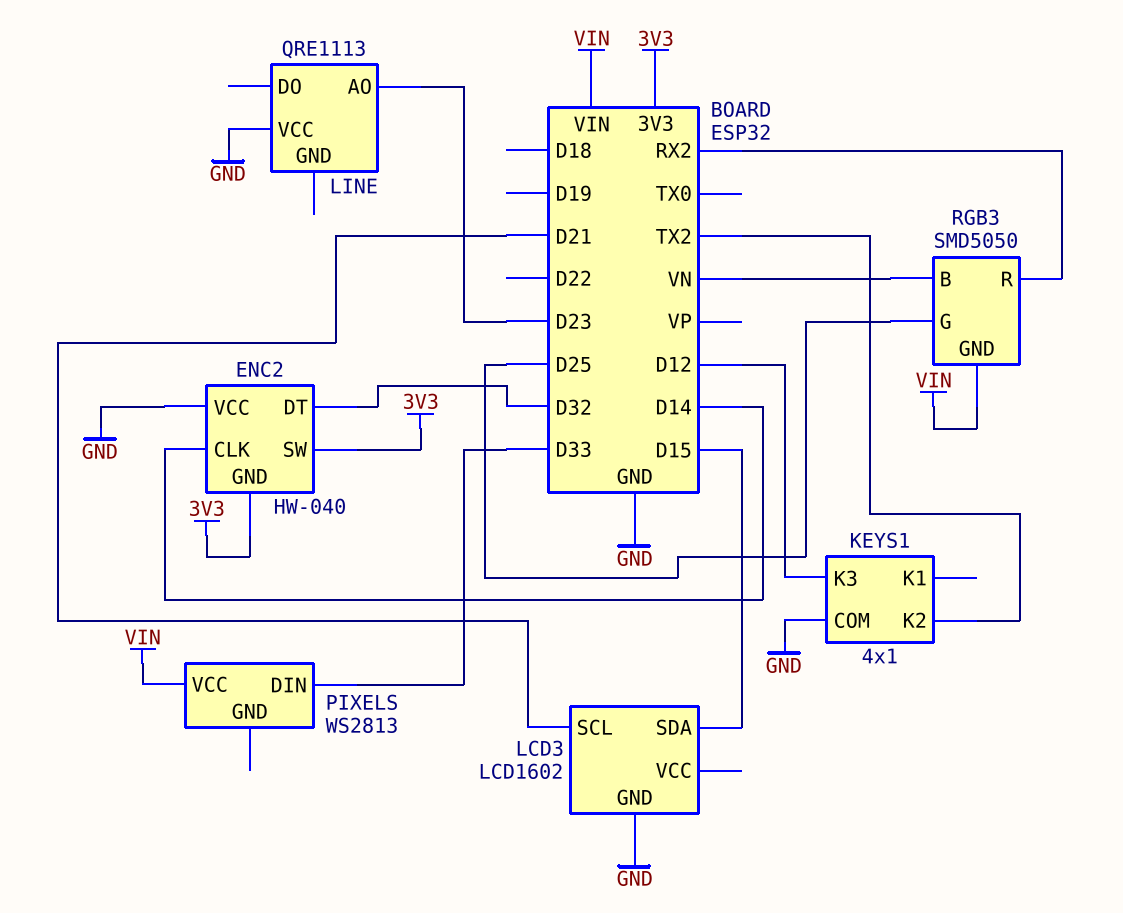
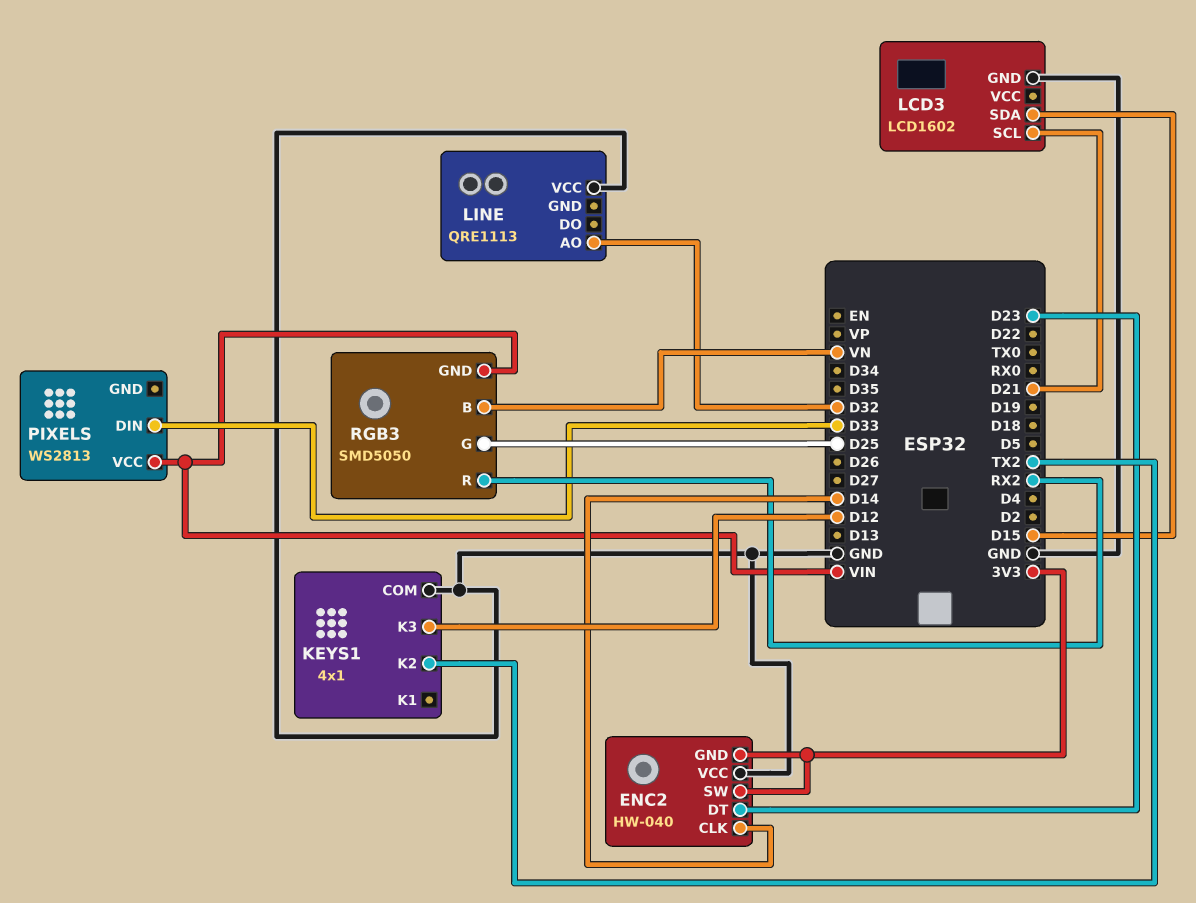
ENC2 pin DT: D32 -> D23
LINE pin AO: D23 -> D32

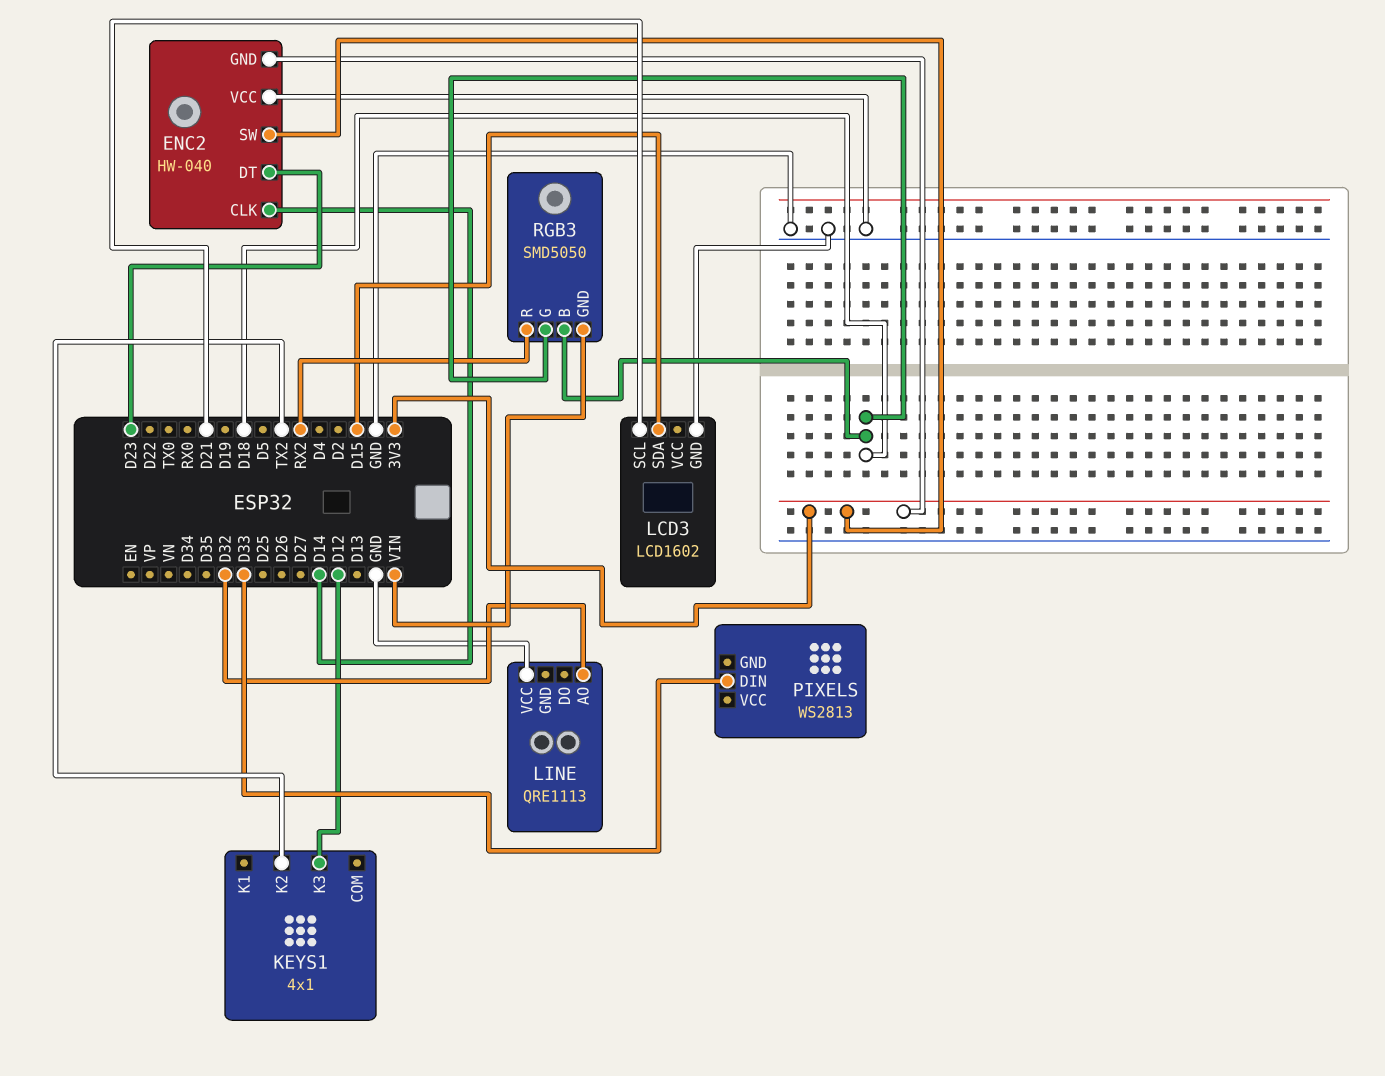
KEYS1 pin COM: GND -> none
PIXELS pin VCC: VIN -> none
RGB3 pin B: VN -> D18
RGB3 pin G: D25 -> D18

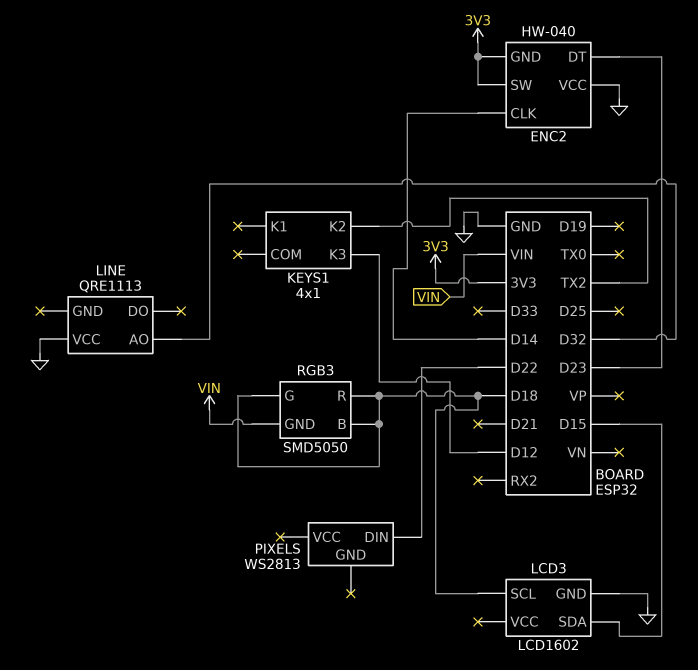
LCD3 pin SCL: D21 -> D18
PIXELS pin DIN: D33 -> D22
RGB3 pin R: RX2 -> D18

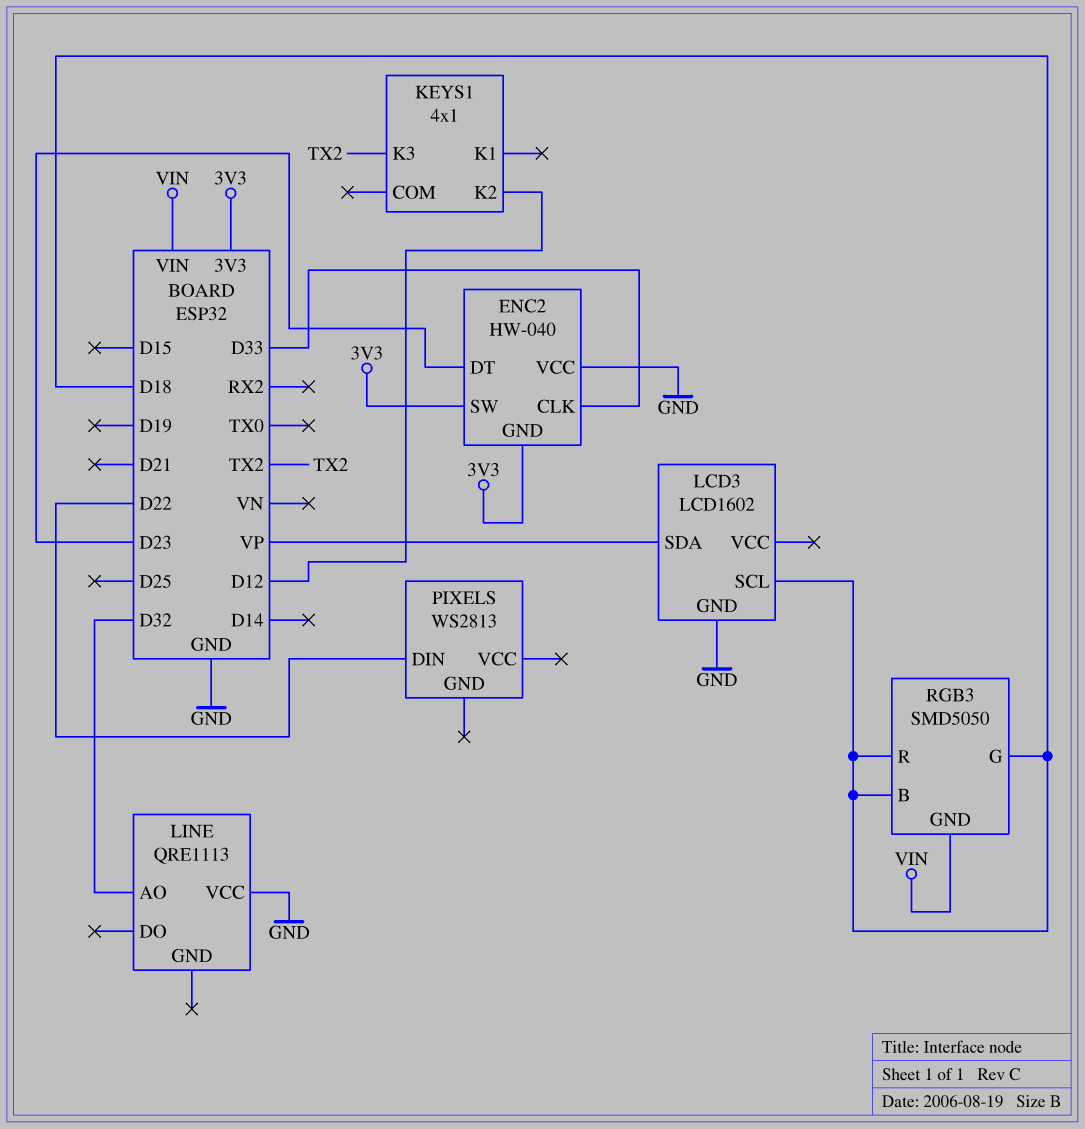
ENC2 pin CLK: D14 -> D33
KEYS1 pin K2: TX2 -> D12
KEYS1 pin K3: D12 -> TX2
LCD3 pin SDA: D15 -> VP

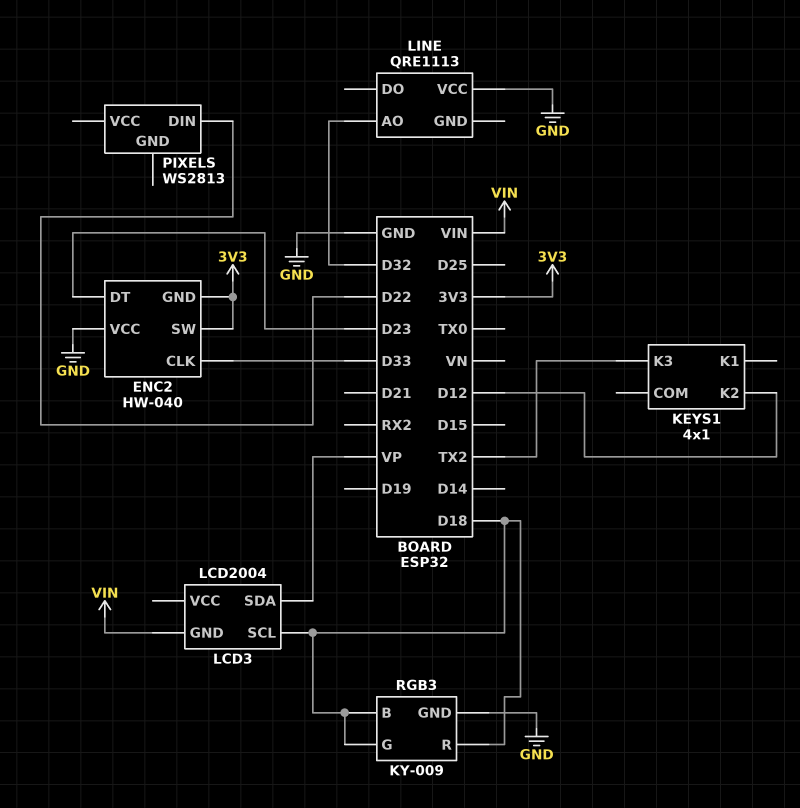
LCD3: LCD1602 -> LCD2004
LCD3 pin GND: GND -> VIN
RGB3: SMD5050 -> KY-009
RGB3 pin GND: VIN -> GND

